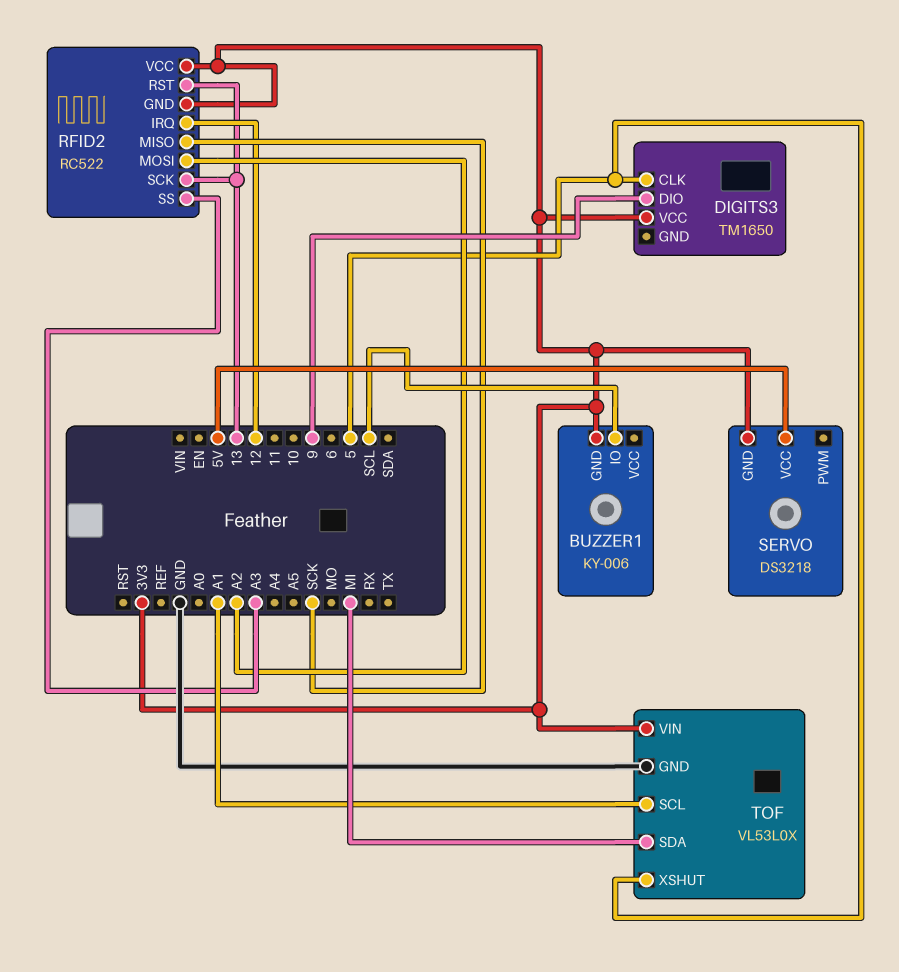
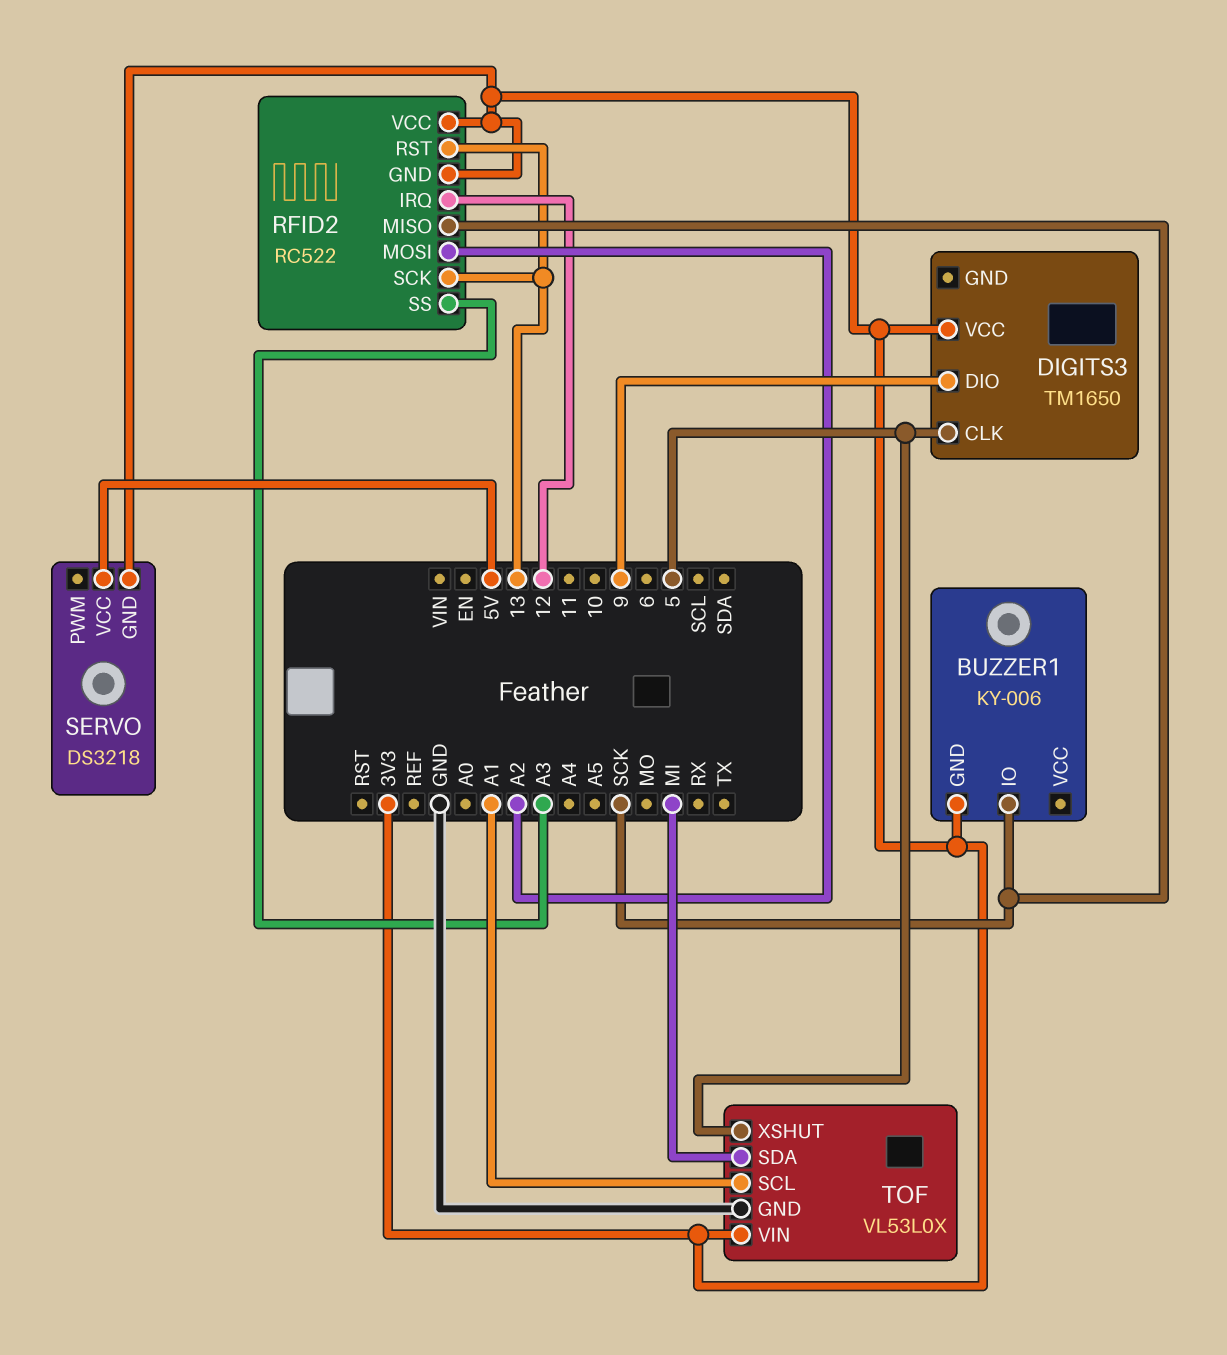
BUZZER1 pin IO: SCL -> SCK

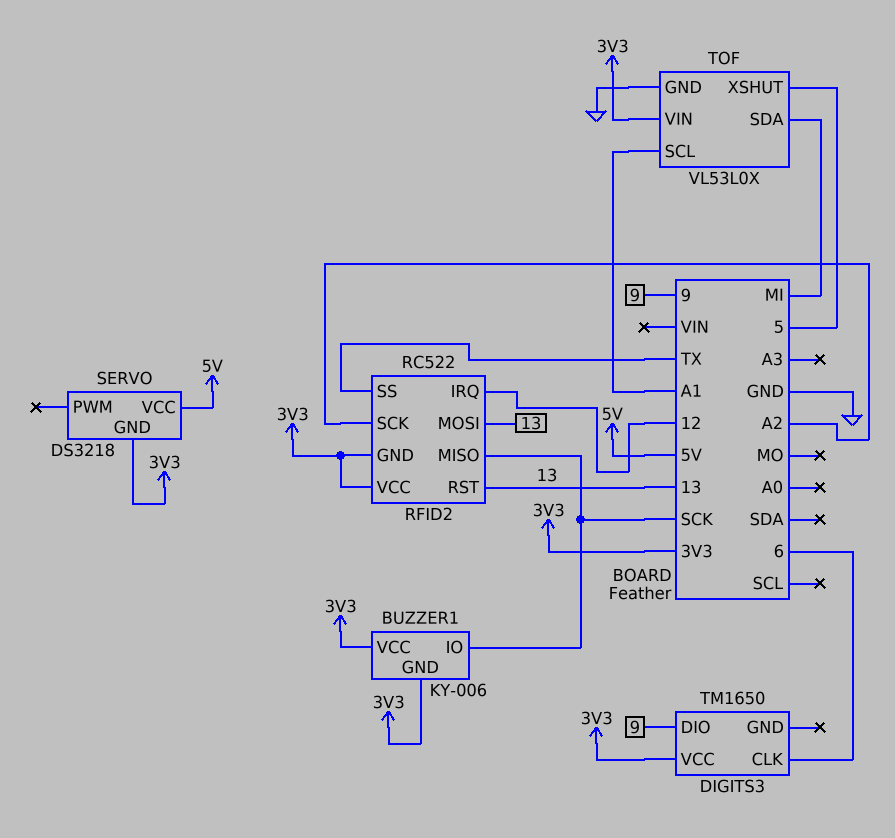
BUZZER1 pin VCC: none -> 3V3
DIGITS3 pin CLK: 5 -> 6
RFID2 pin MOSI: A2 -> 13
RFID2 pin SCK: 13 -> A2
RFID2 pin SS: A3 -> TX

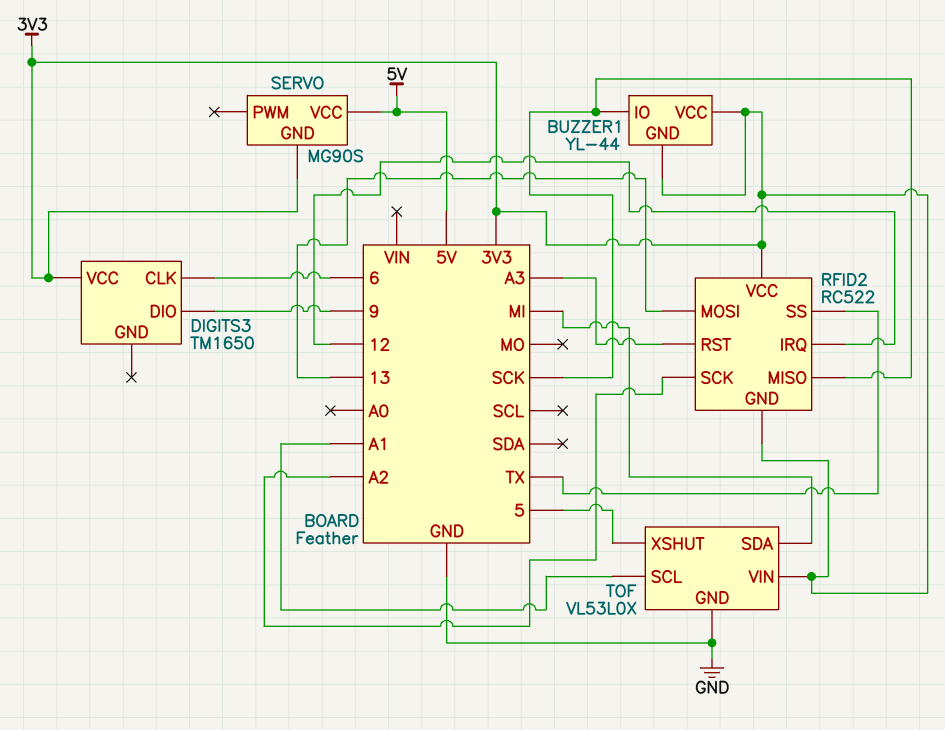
BUZZER1: KY-006 -> YL-44
RFID2 pin RST: 13 -> A3
SERVO: DS3218 -> MG90S

